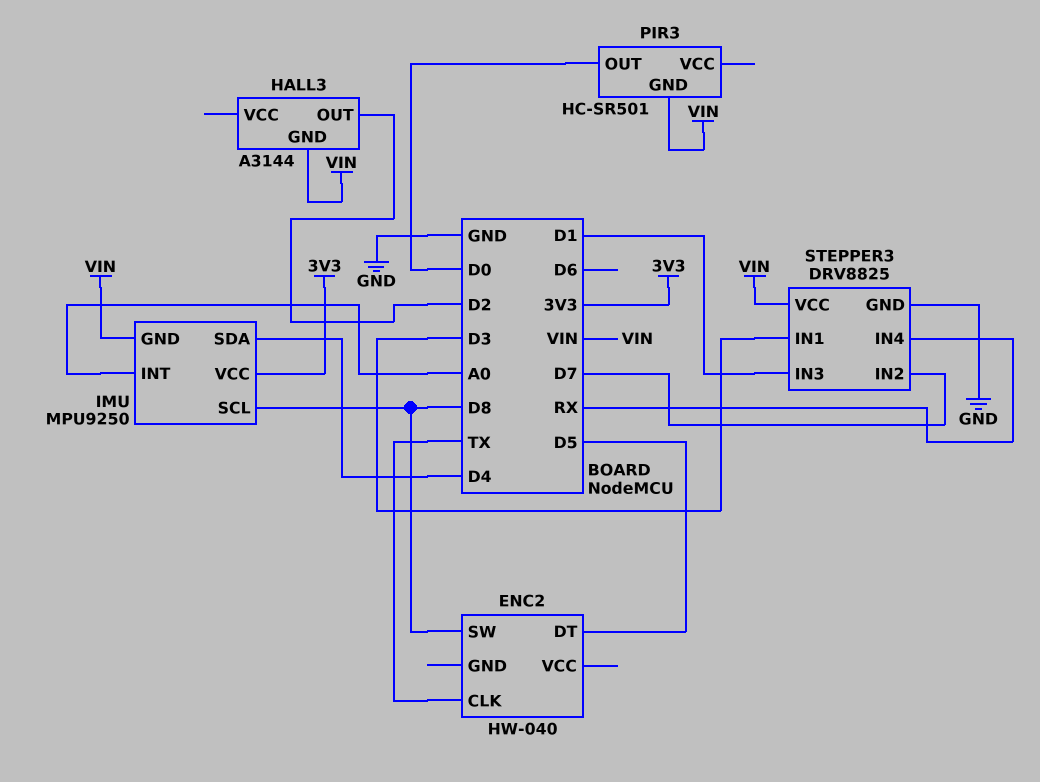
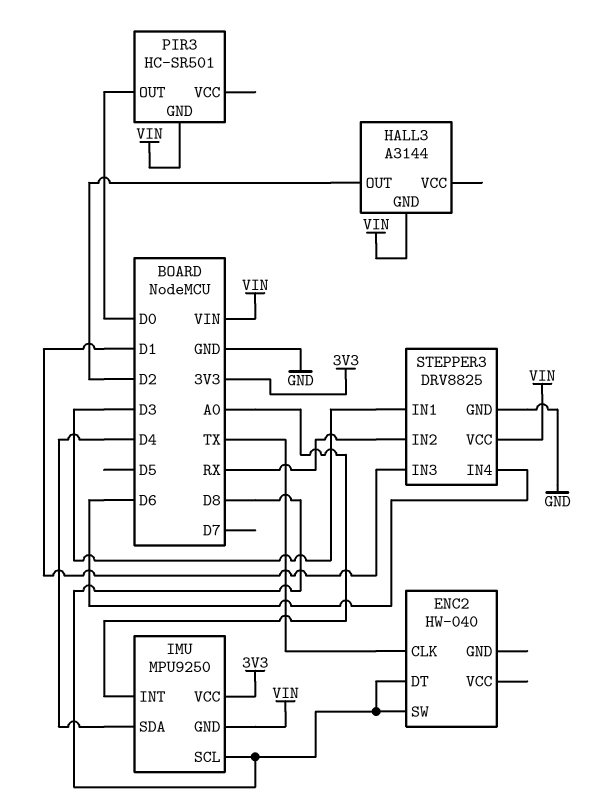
ENC2 pin DT: D5 -> D8
STEPPER3 pin IN2: D7 -> RX
STEPPER3 pin IN4: RX -> D6

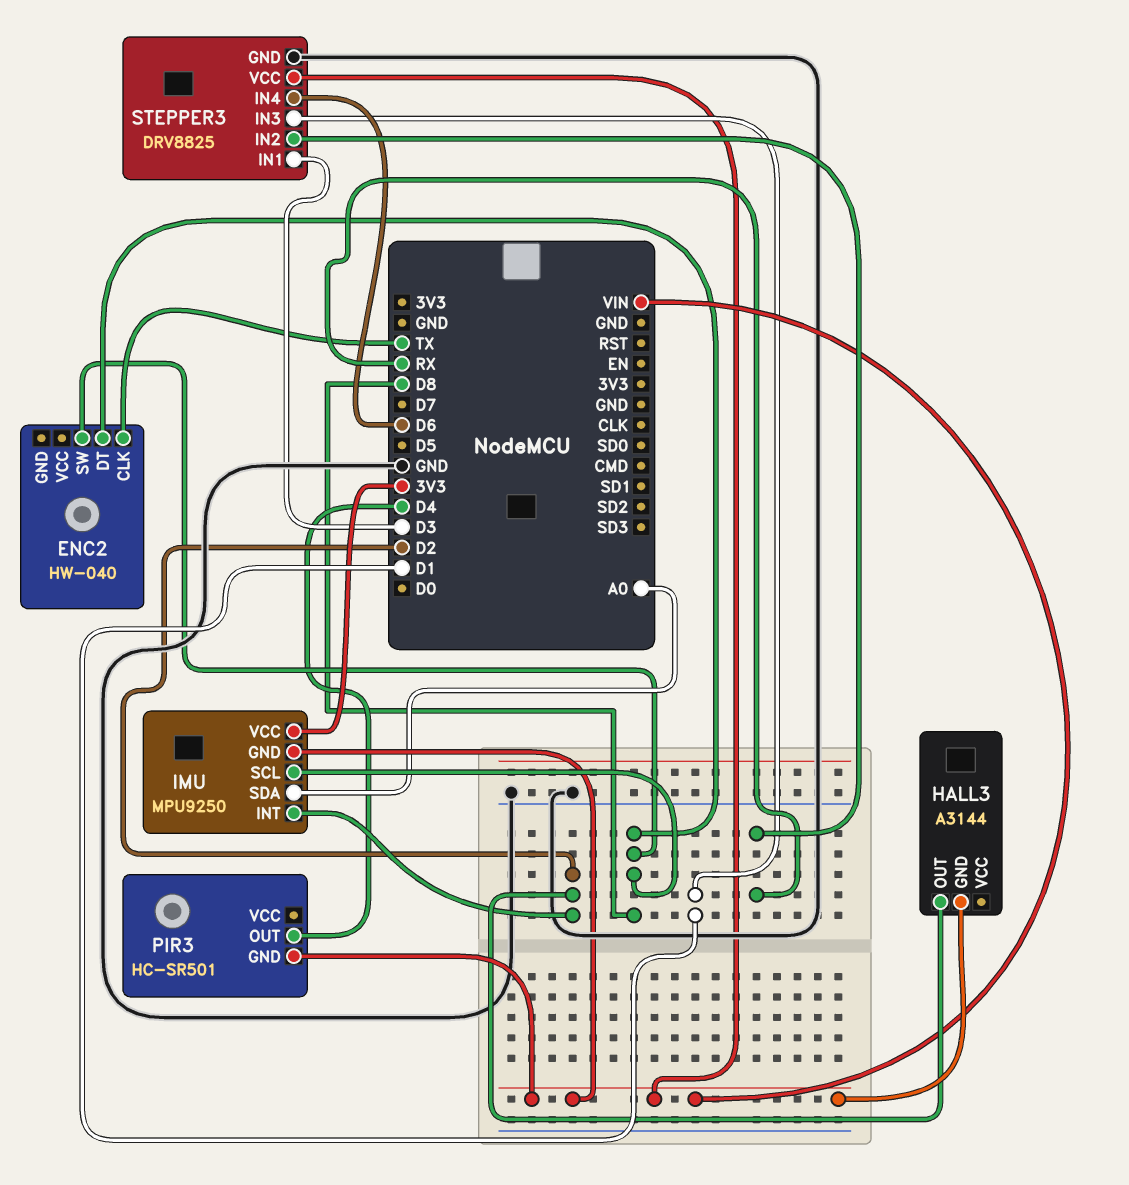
IMU pin INT: A0 -> D2
IMU pin SDA: D4 -> A0
PIR3 pin OUT: D0 -> D4

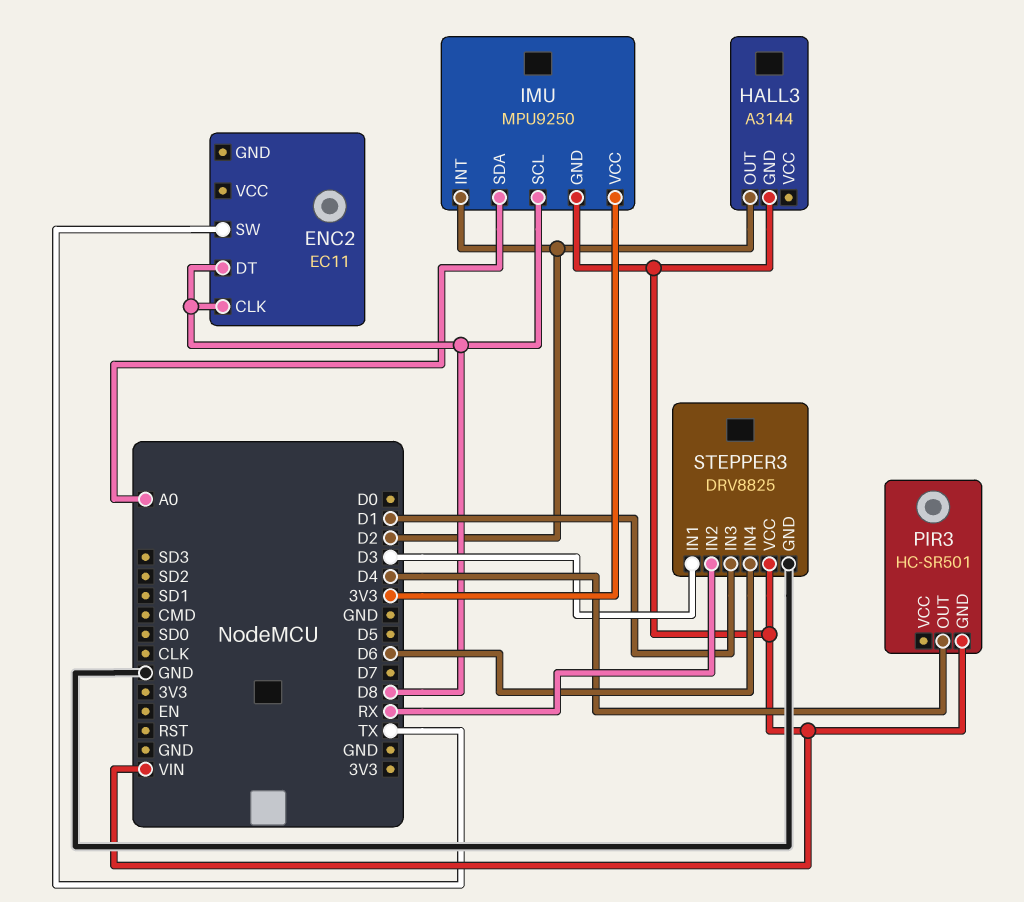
ENC2: HW-040 -> EC11
ENC2 pin CLK: TX -> D8
ENC2 pin SW: D8 -> TX

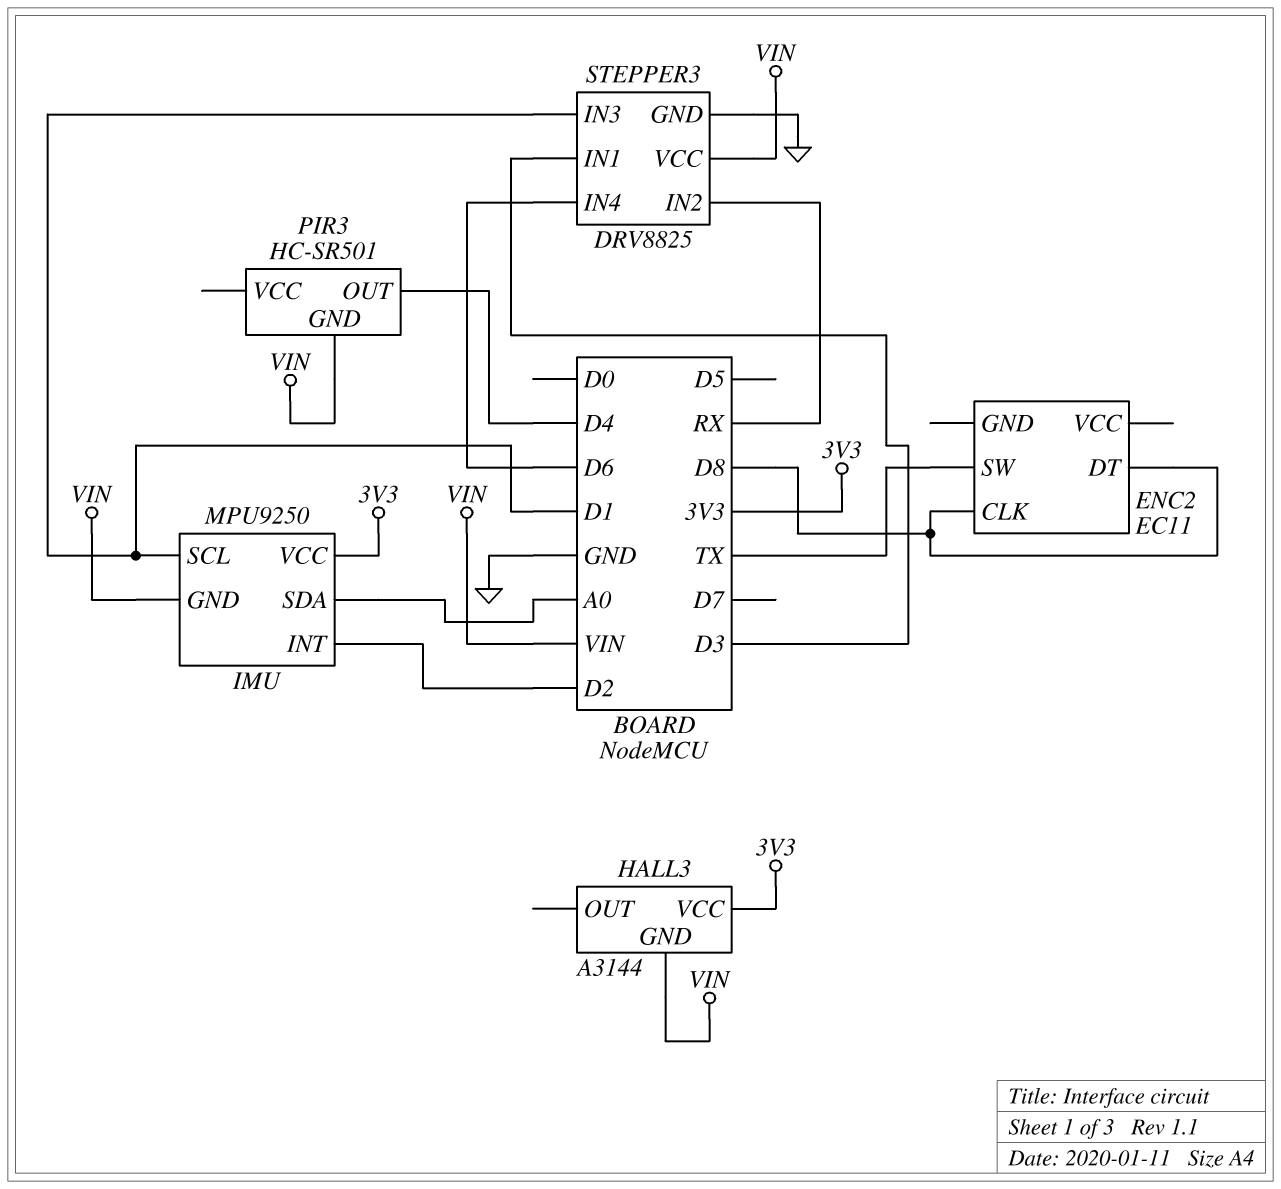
HALL3 pin OUT: D2 -> none
HALL3 pin VCC: none -> 3V3
IMU pin SCL: D8 -> D1

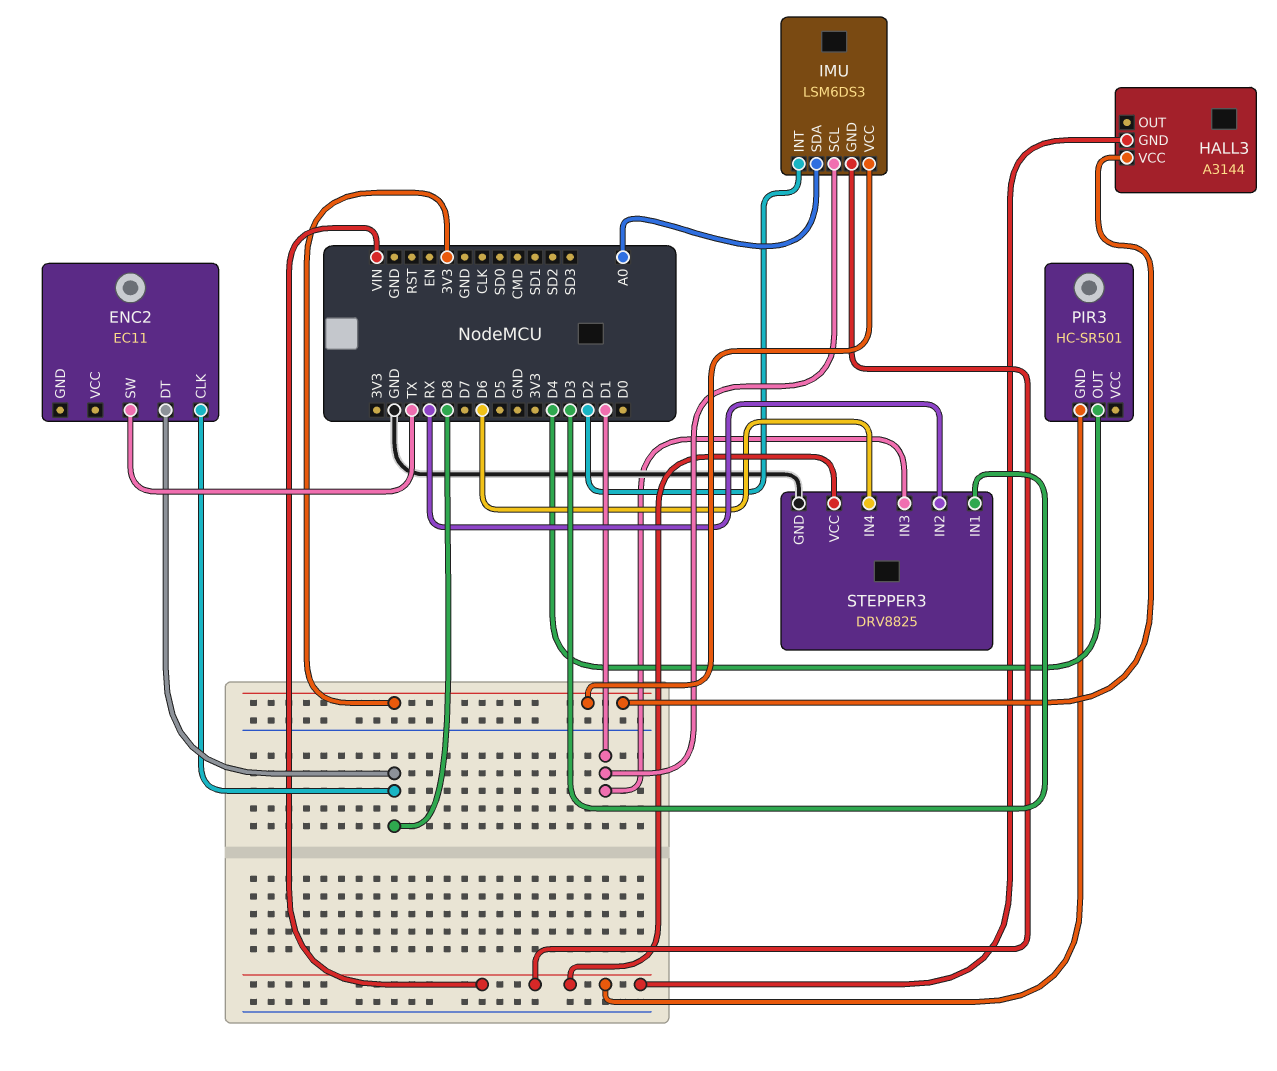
IMU: MPU9250 -> LSM6DS3

